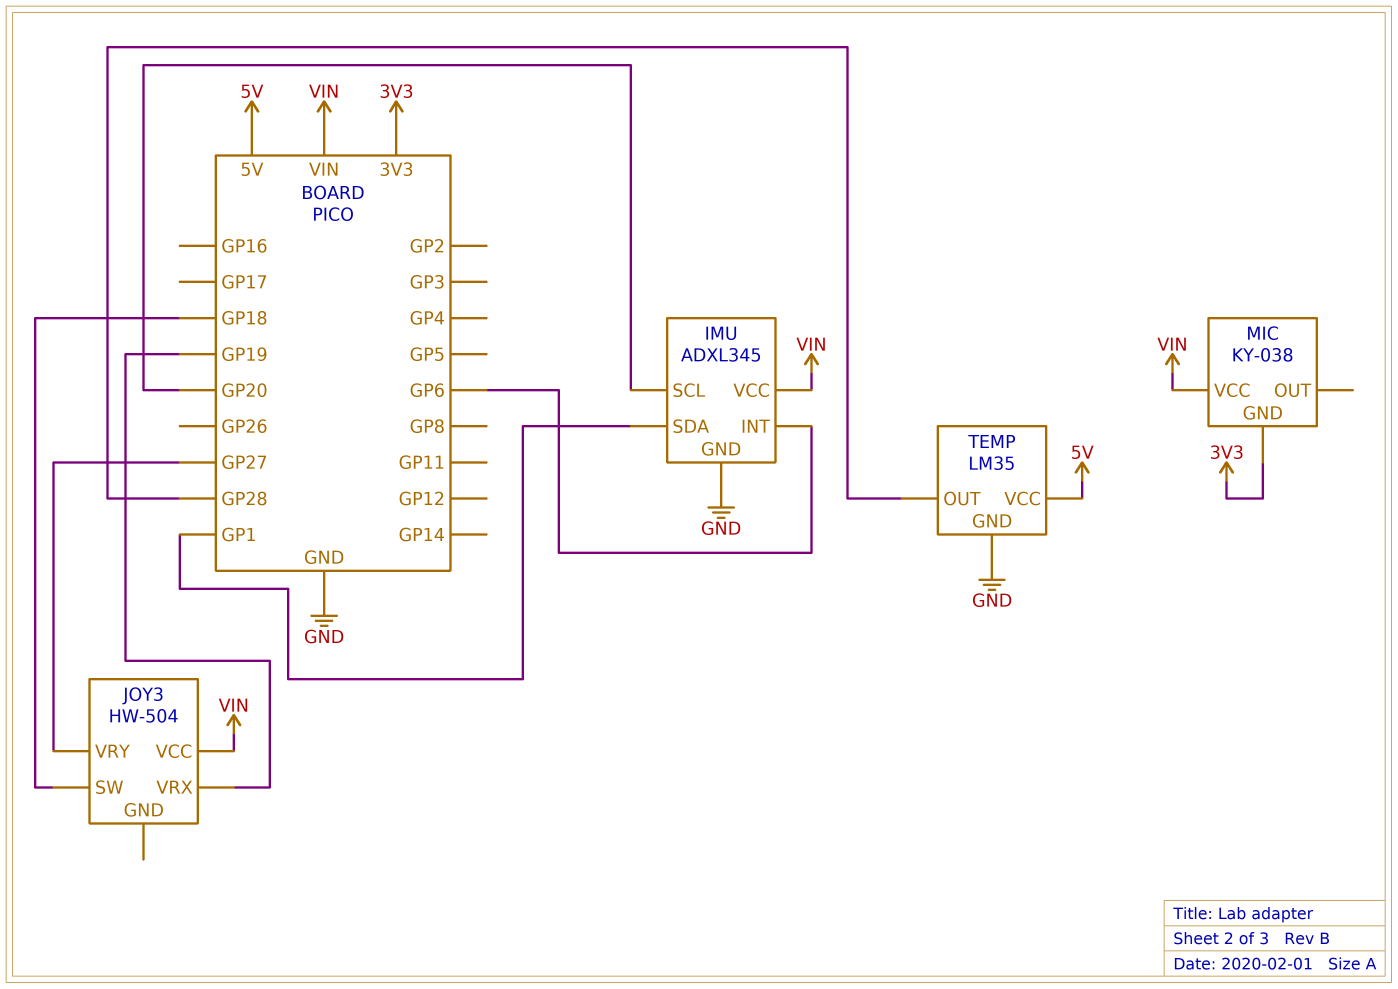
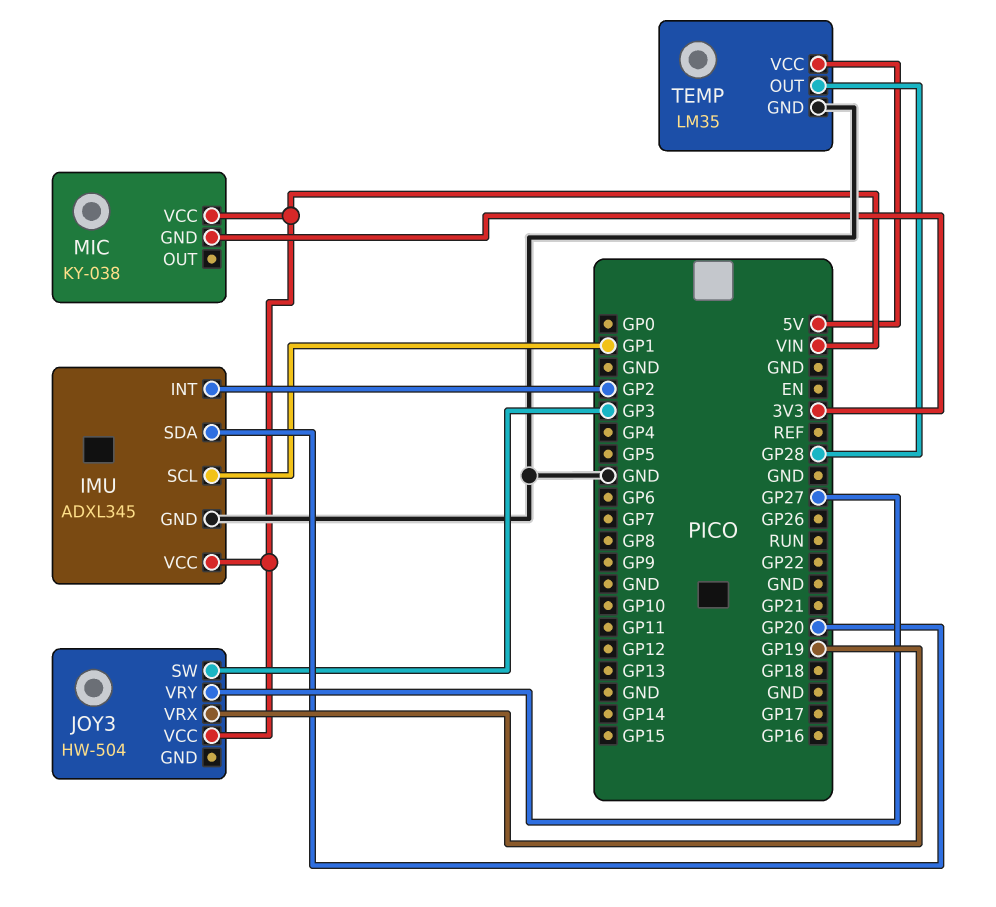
IMU pin INT: GP6 -> GP2
IMU pin SCL: GP20 -> GP1
IMU pin SDA: GP1 -> GP20
JOY3 pin SW: GP18 -> GP3

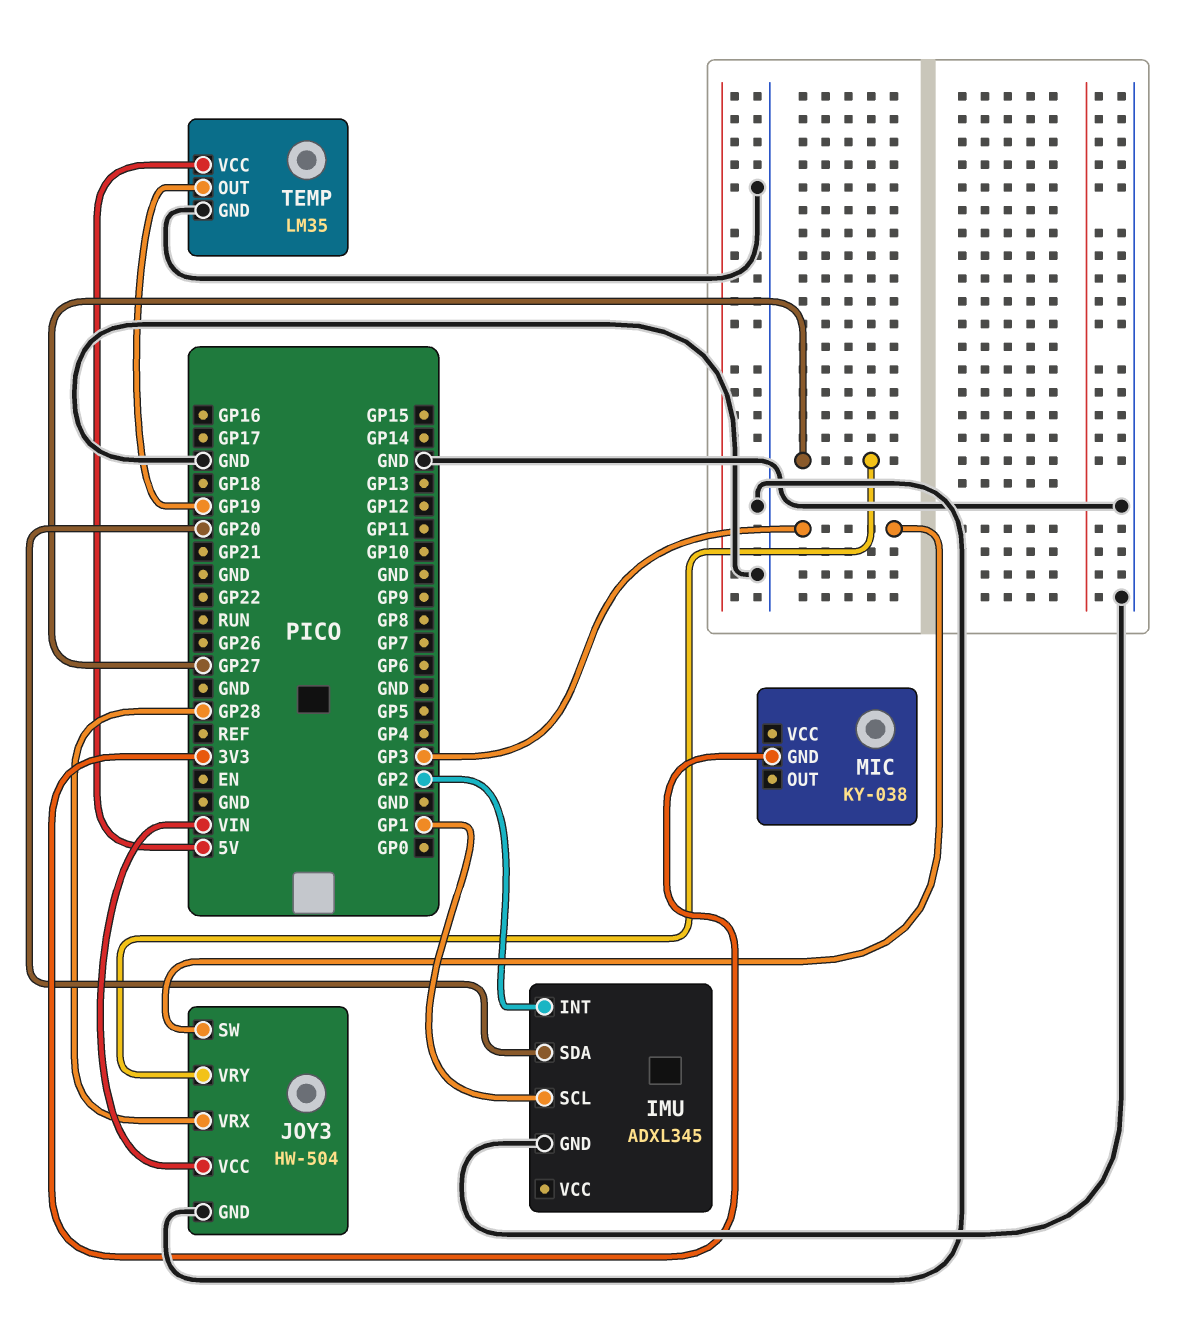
IMU pin VCC: VIN -> none
JOY3 pin GND: none -> GND
JOY3 pin VRX: GP19 -> GP28
MIC pin VCC: VIN -> none
TEMP pin OUT: GP28 -> GP19

